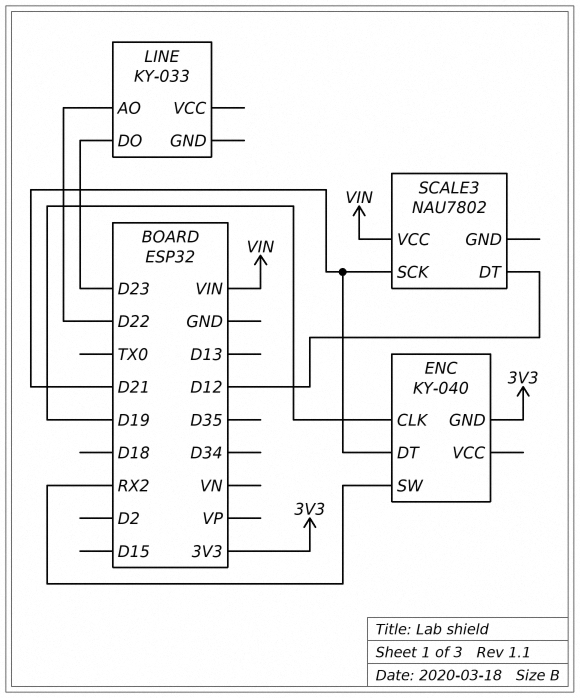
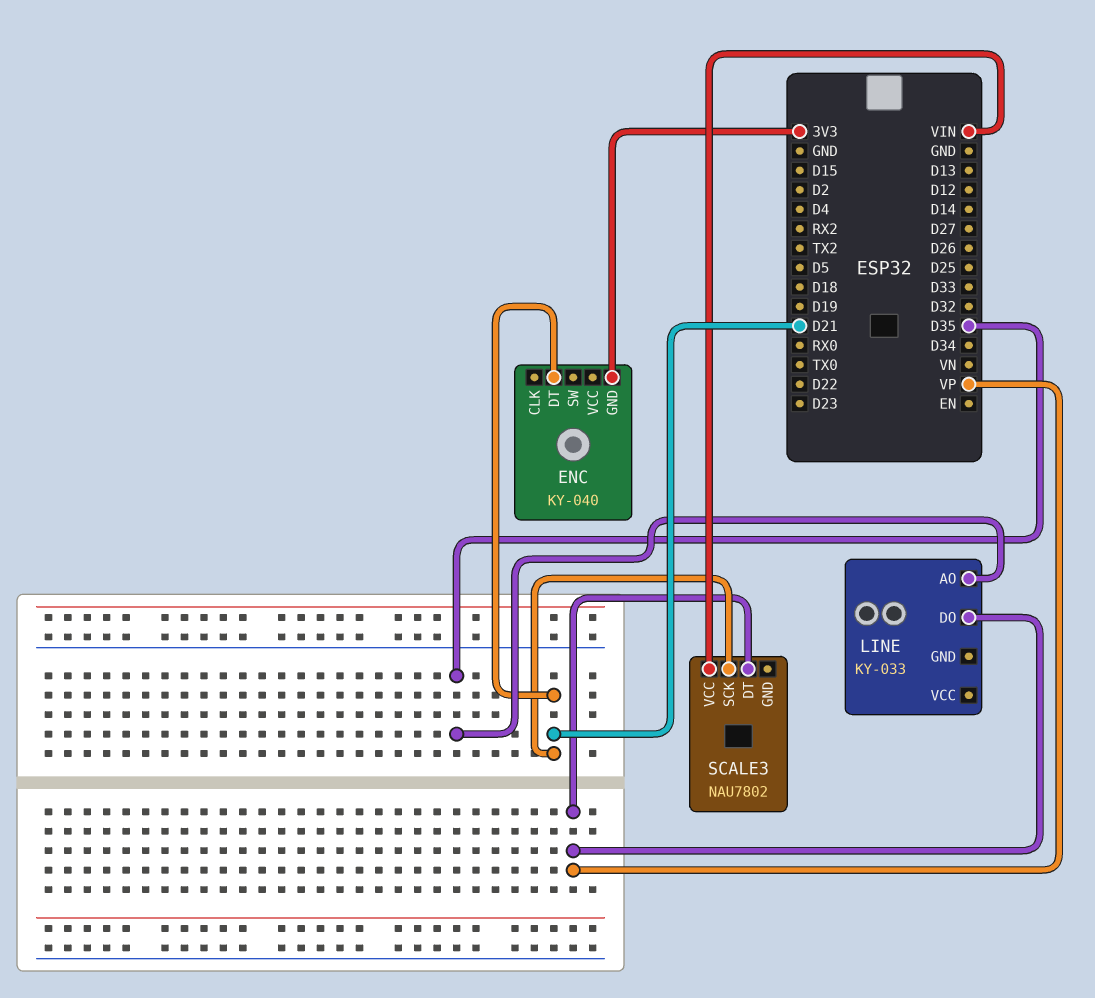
ENC pin CLK: D19 -> none
ENC pin SW: RX2 -> none
LINE pin AO: D22 -> D35
LINE pin DO: D23 -> VP
SCALE3 pin DT: D12 -> VP

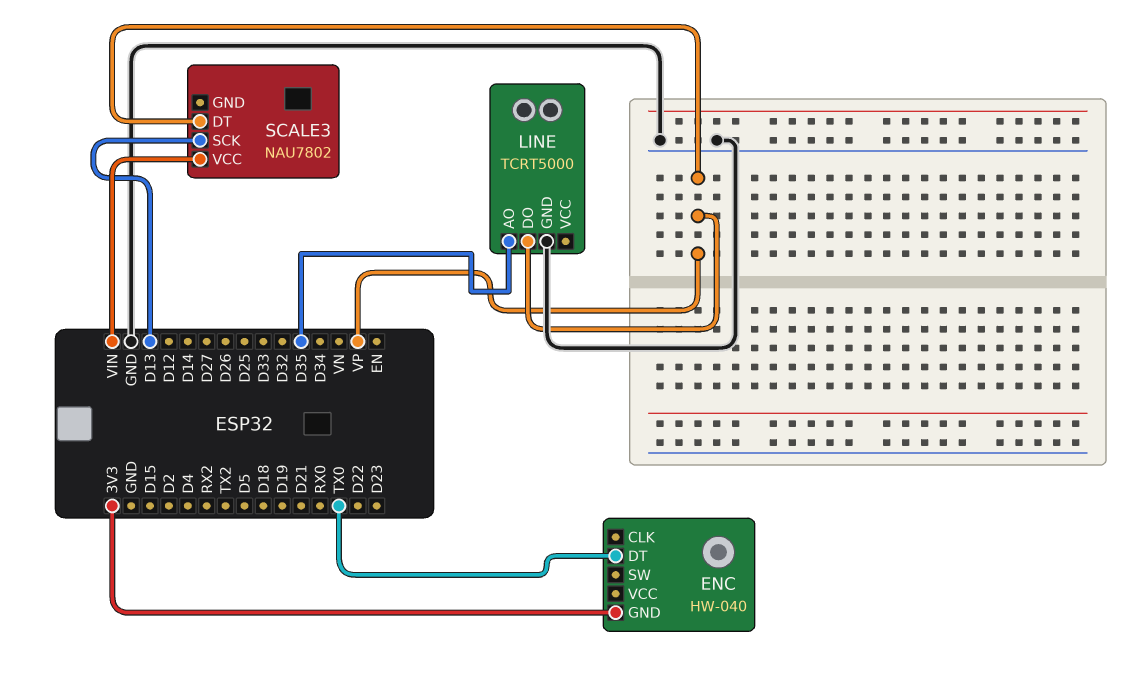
ENC: KY-040 -> HW-040
ENC pin DT: D21 -> TX0
LINE: KY-033 -> TCRT5000
LINE pin GND: none -> GND
SCALE3 pin SCK: D21 -> D13

